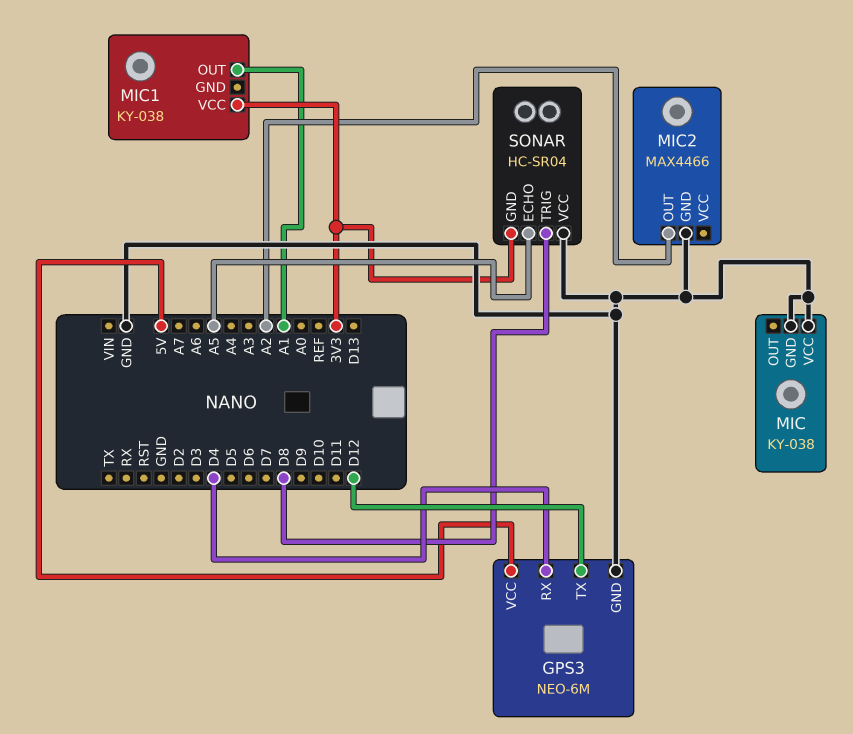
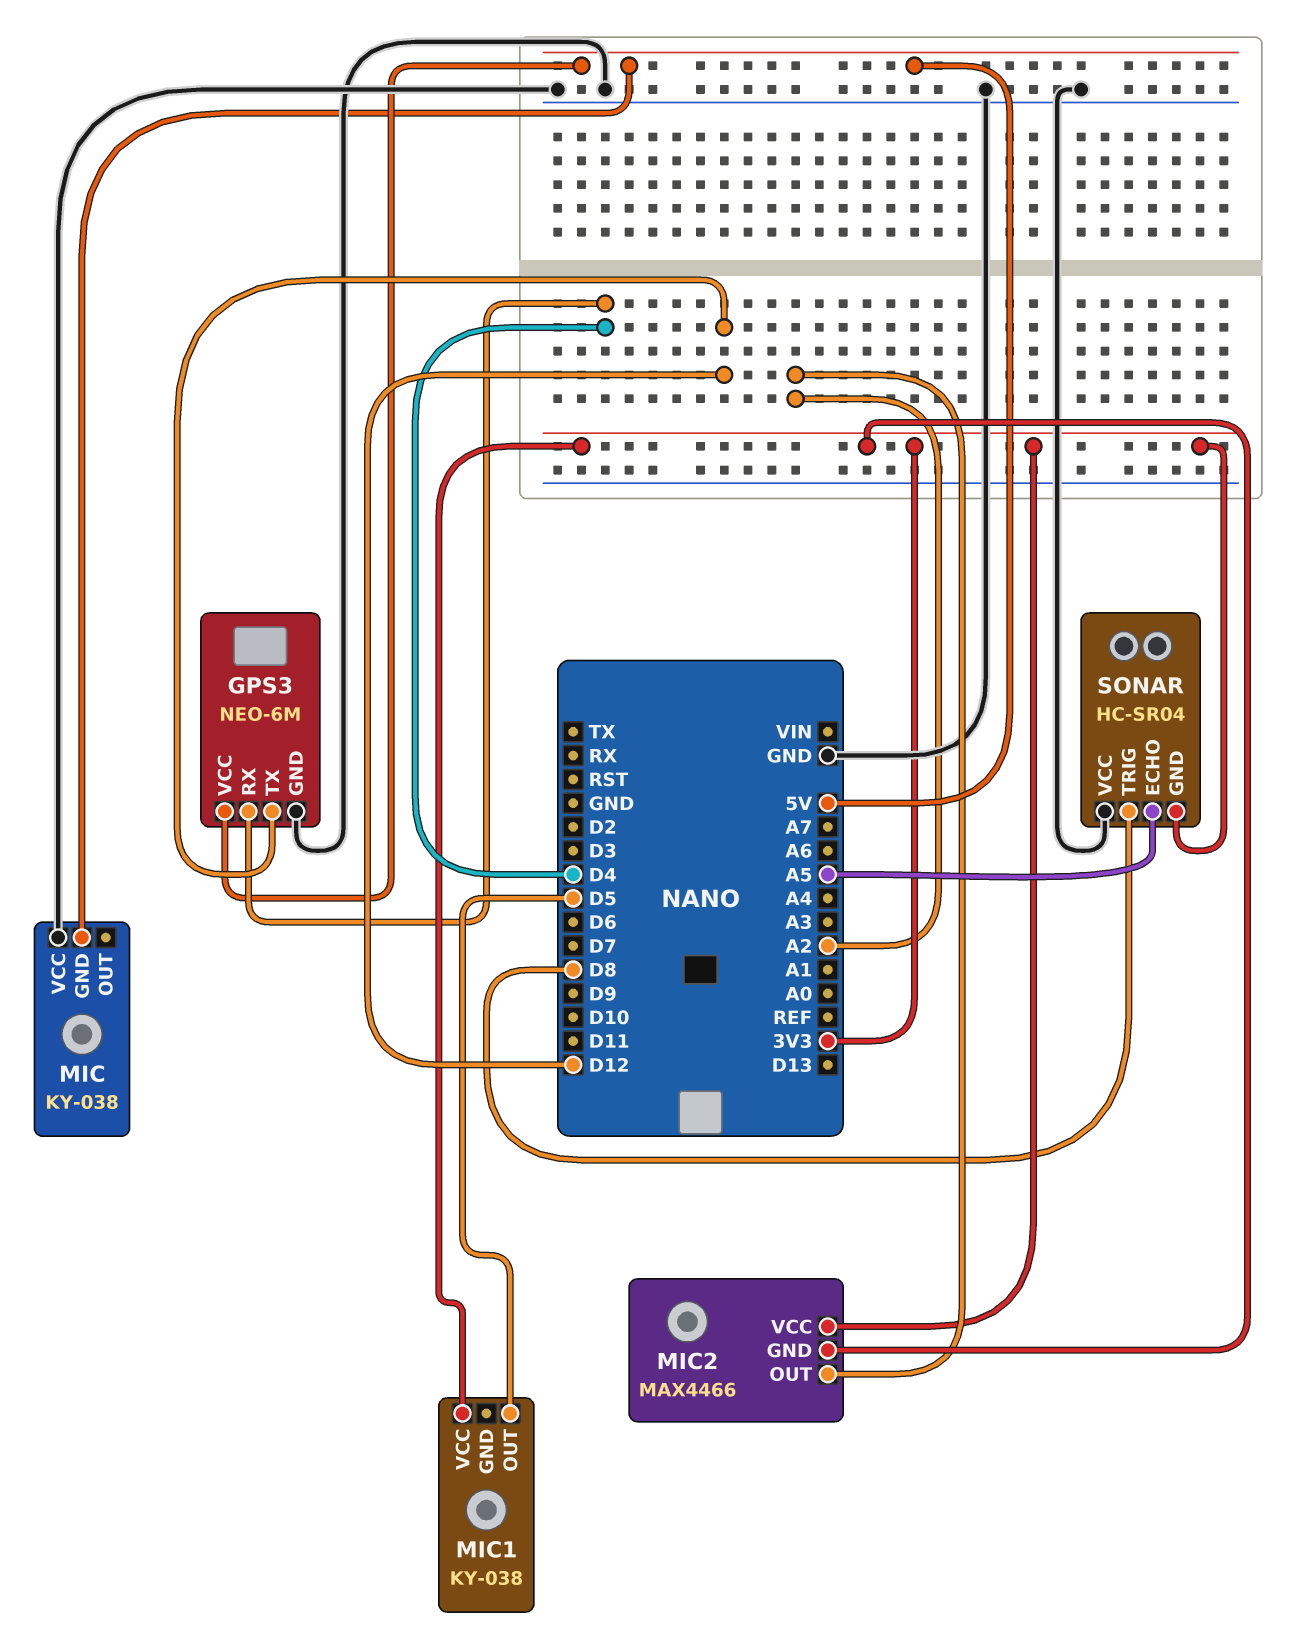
MIC pin GND: GND -> 5V
MIC1 pin OUT: A1 -> D5
MIC2 pin GND: GND -> 3V3
MIC2 pin VCC: none -> 3V3

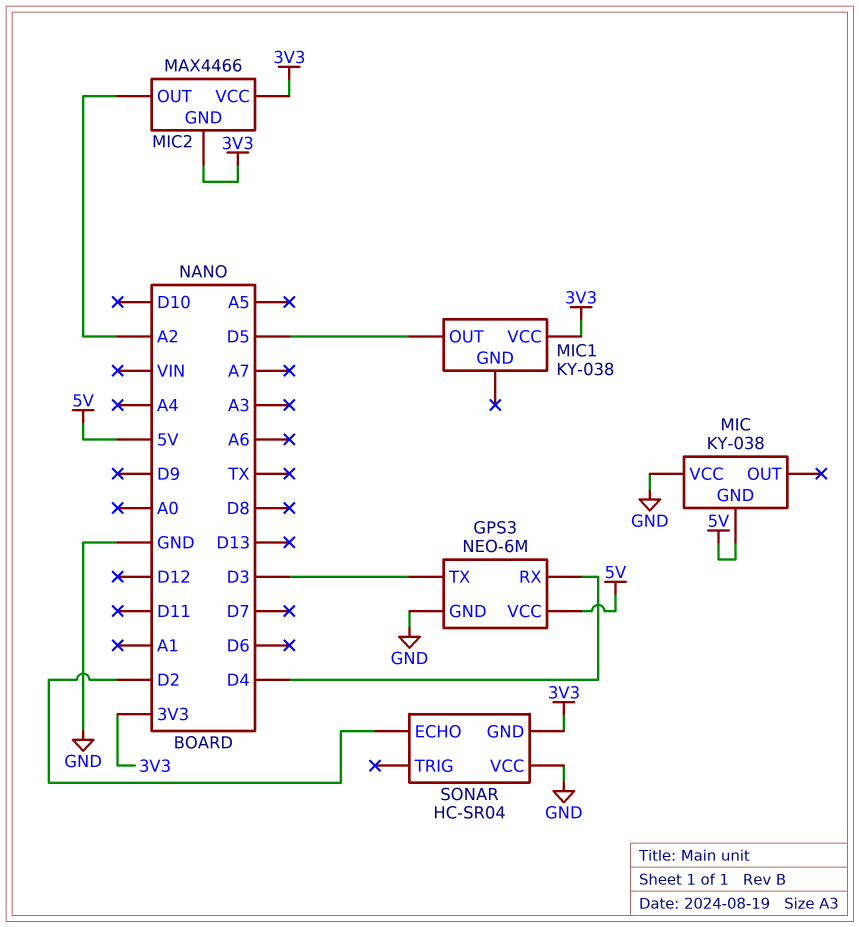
GPS3 pin TX: D12 -> D3
SONAR pin ECHO: A5 -> D2
SONAR pin TRIG: D8 -> none

